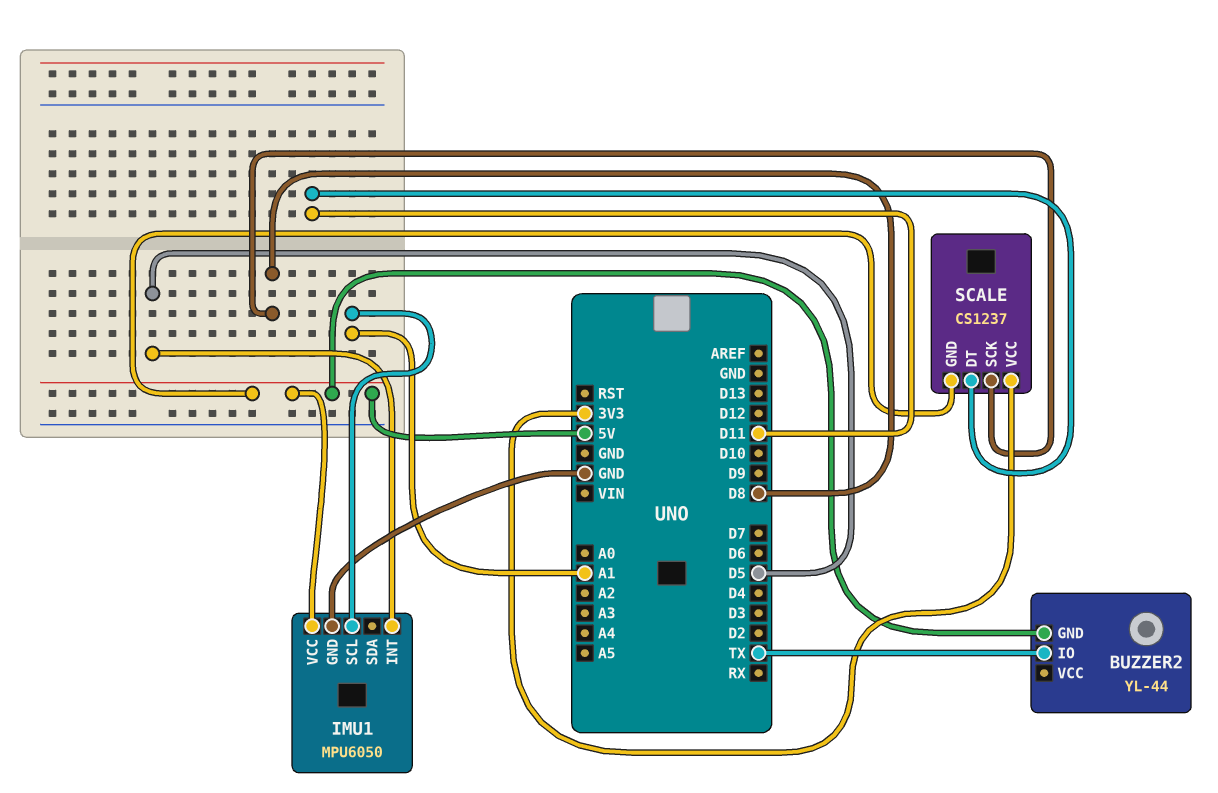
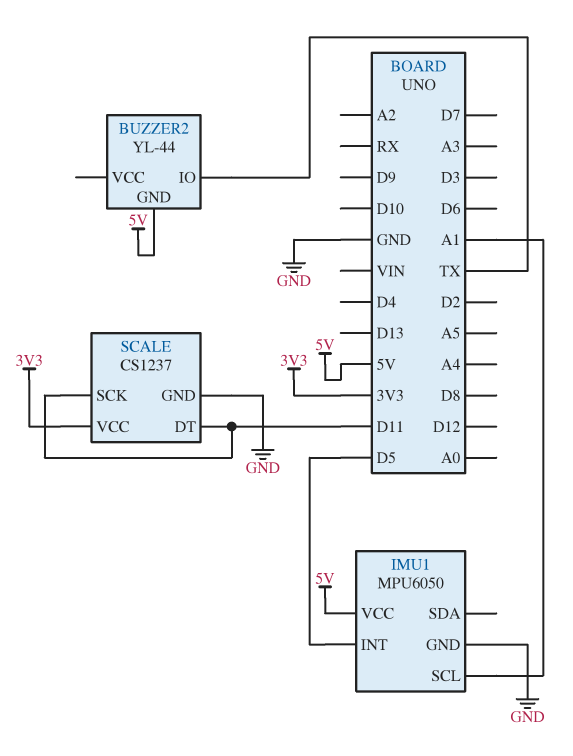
SCALE pin GND: 5V -> GND
SCALE pin SCK: D8 -> D11

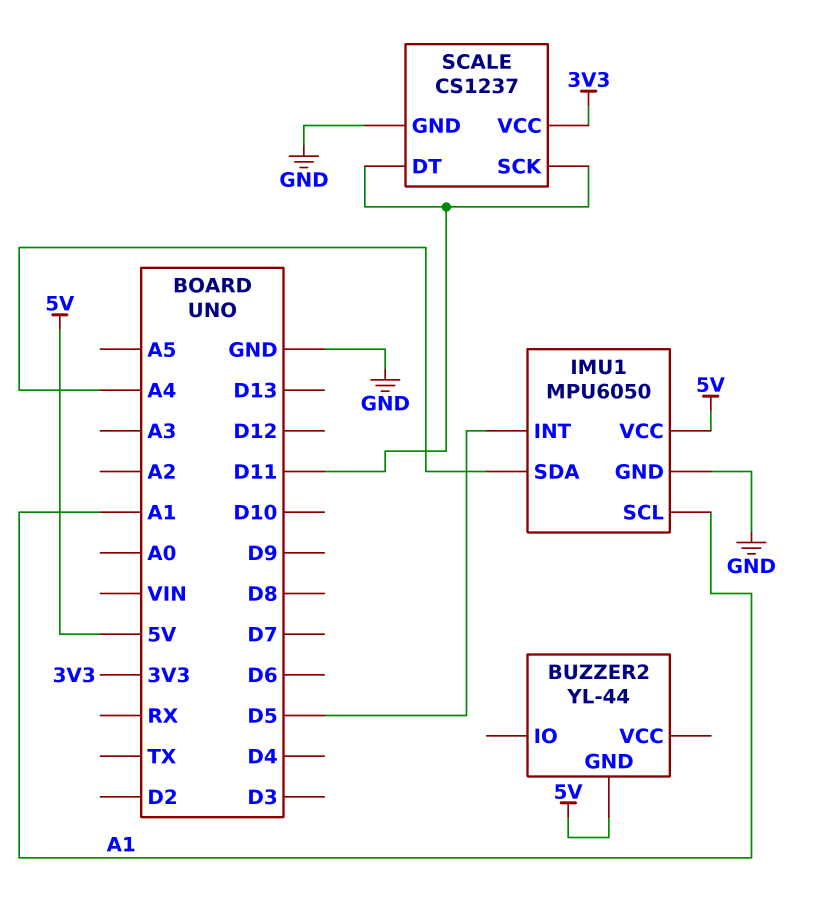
BUZZER2 pin IO: TX -> none
IMU1 pin SDA: none -> A4

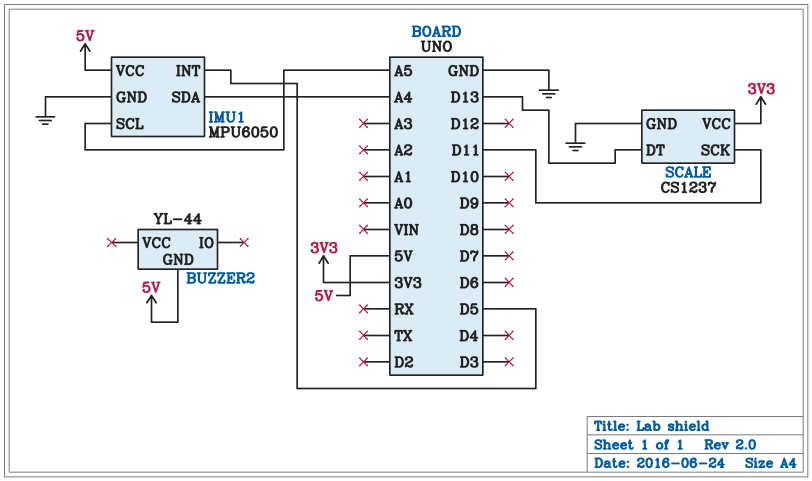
IMU1 pin SCL: A1 -> A5
SCALE pin DT: D11 -> D13

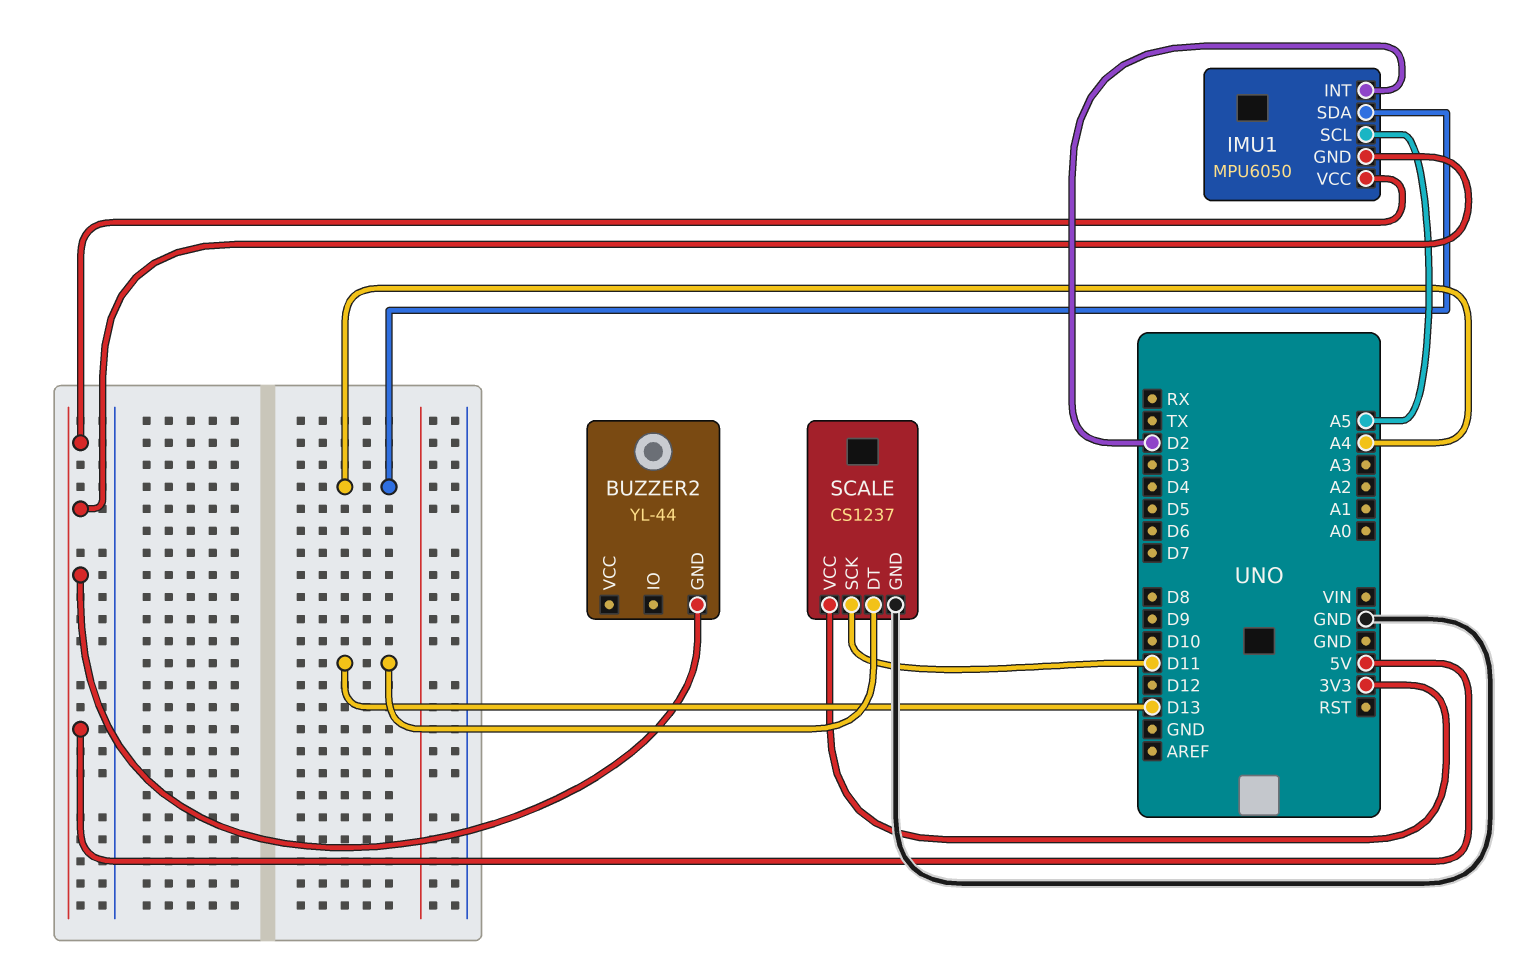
IMU1 pin GND: GND -> 5V
IMU1 pin INT: D5 -> D2

